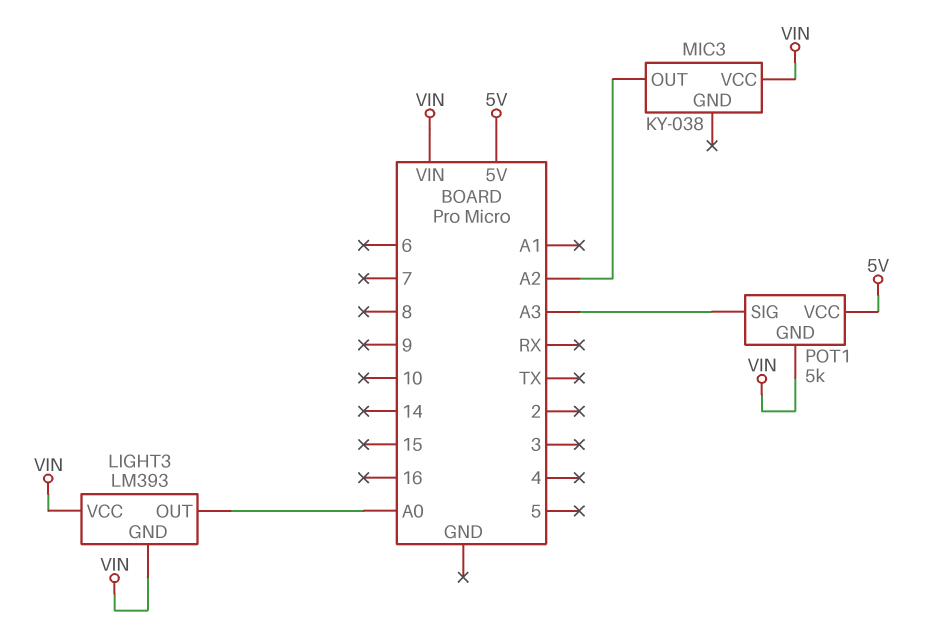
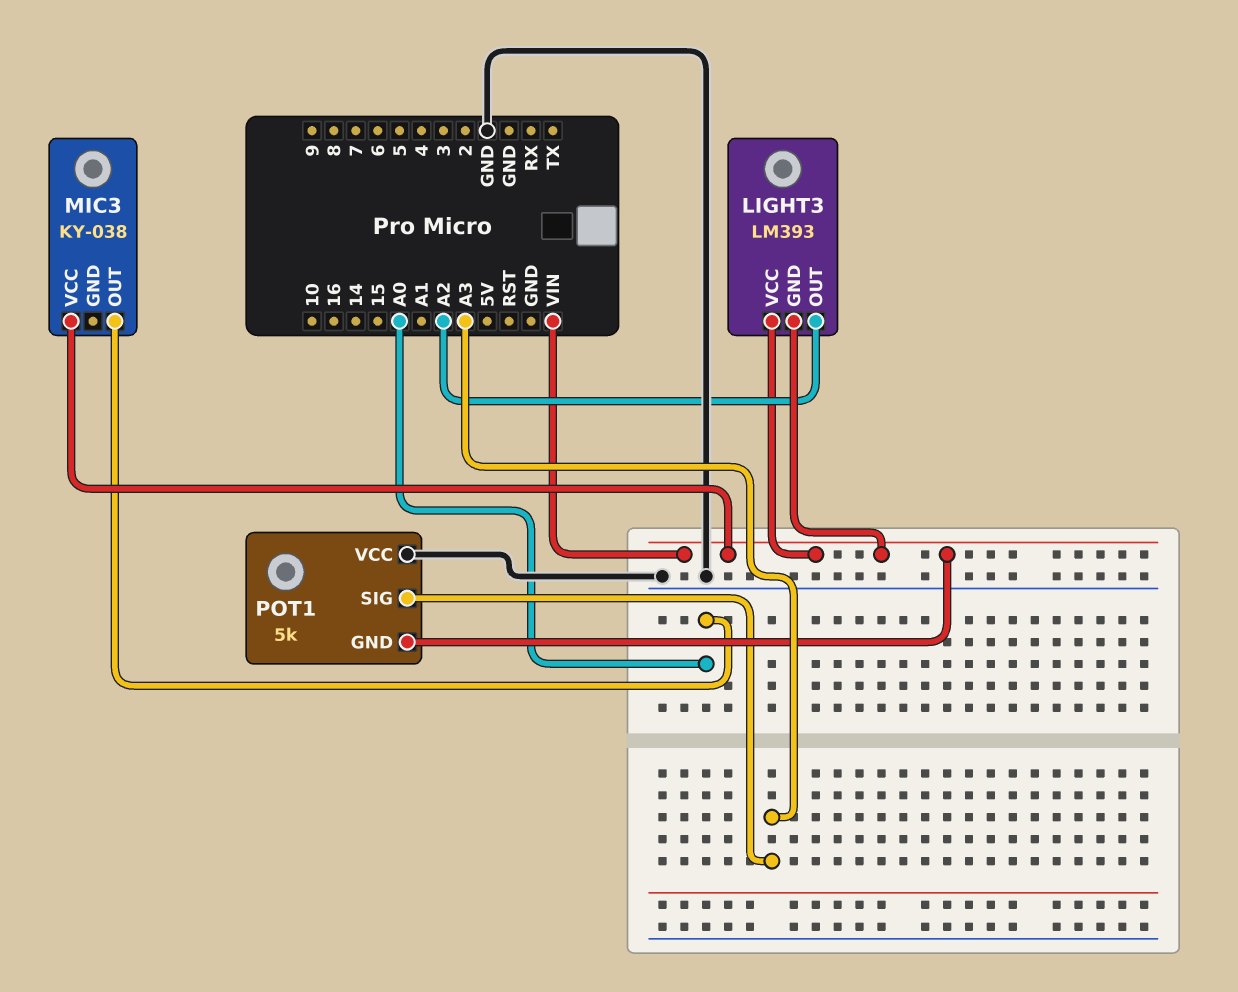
LIGHT3 pin OUT: A0 -> A2
MIC3 pin OUT: A2 -> A0
POT1 pin VCC: 5V -> GND

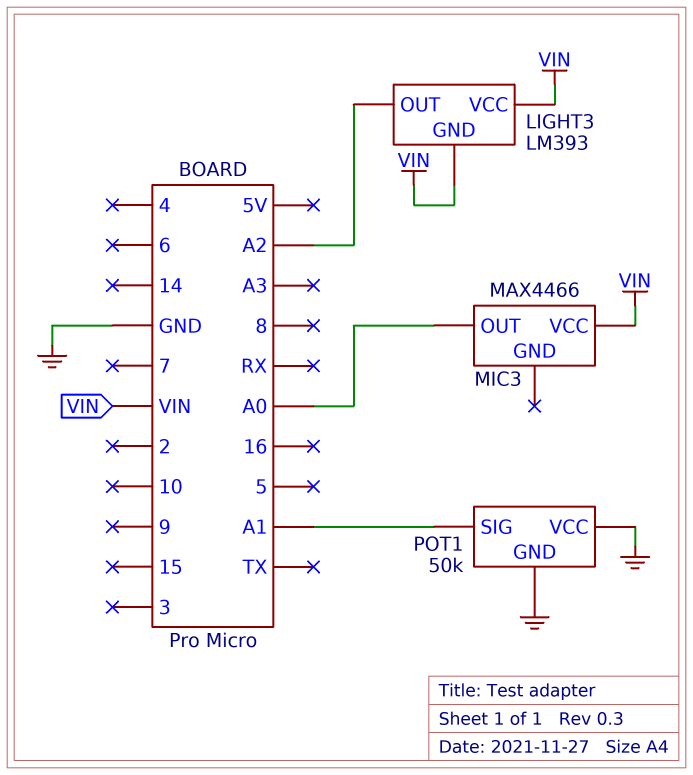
MIC3: KY-038 -> MAX4466
POT1: 5k -> 50k
POT1 pin GND: VIN -> GND
POT1 pin SIG: A3 -> A1

